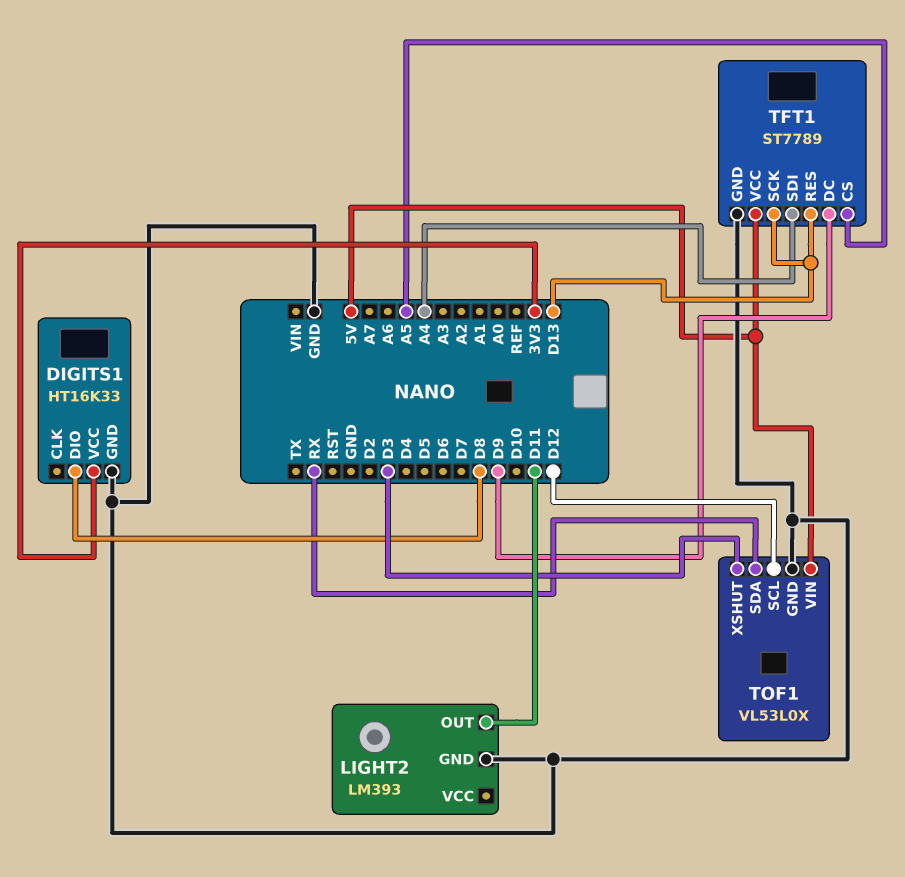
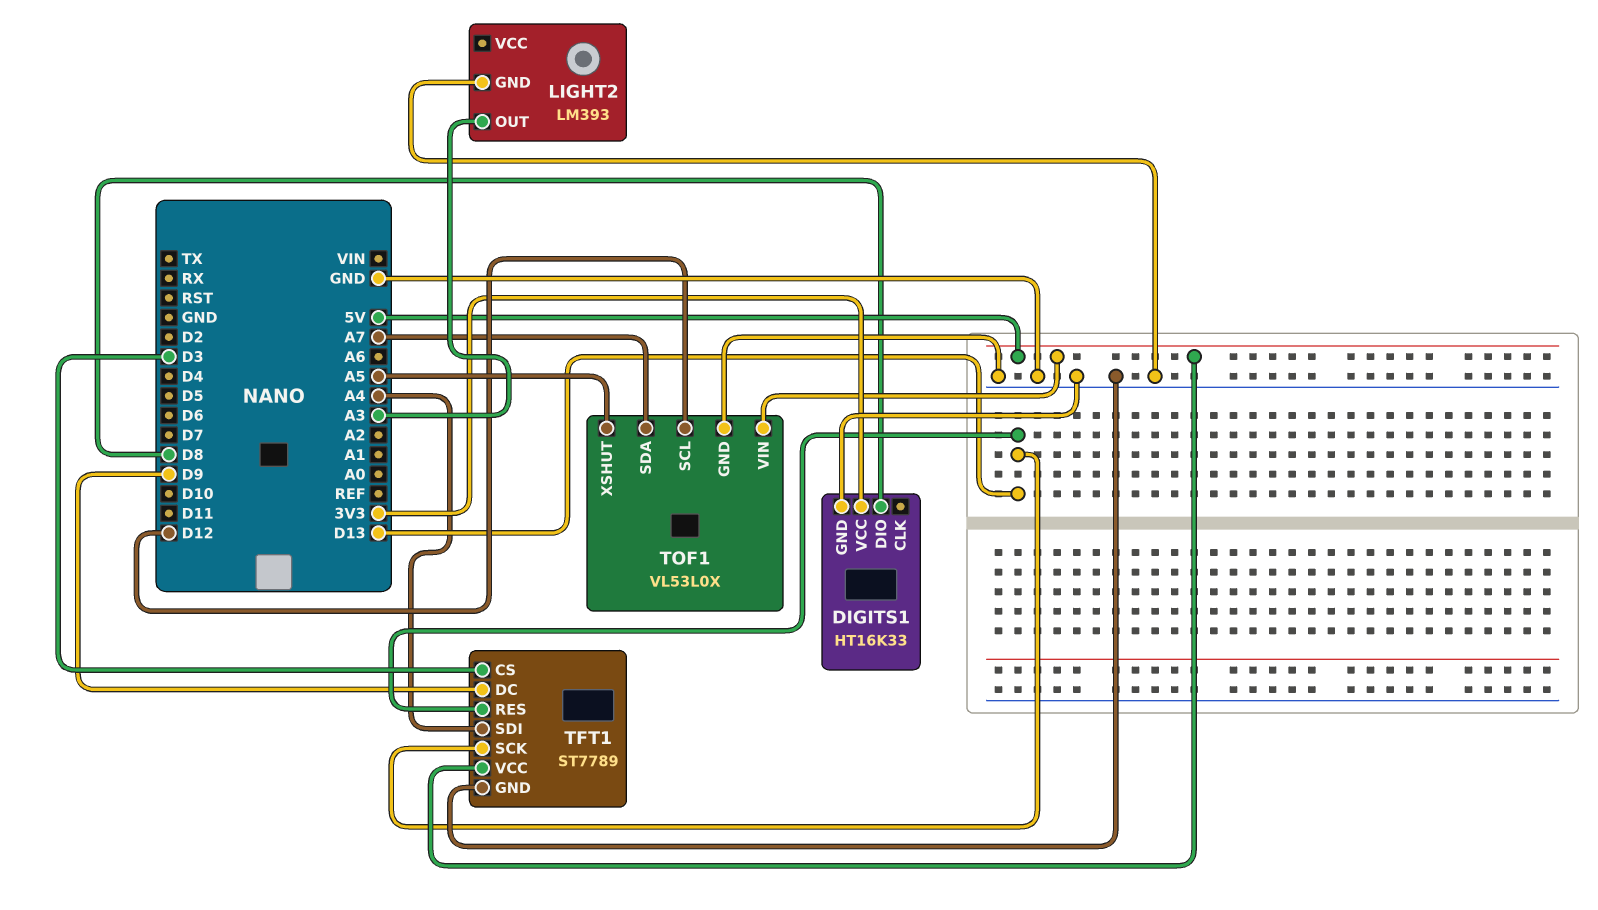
LIGHT2 pin OUT: D11 -> A3
TFT1 pin CS: A5 -> D3
TOF1 pin SDA: RX -> A7
TOF1 pin XSHUT: D3 -> A5

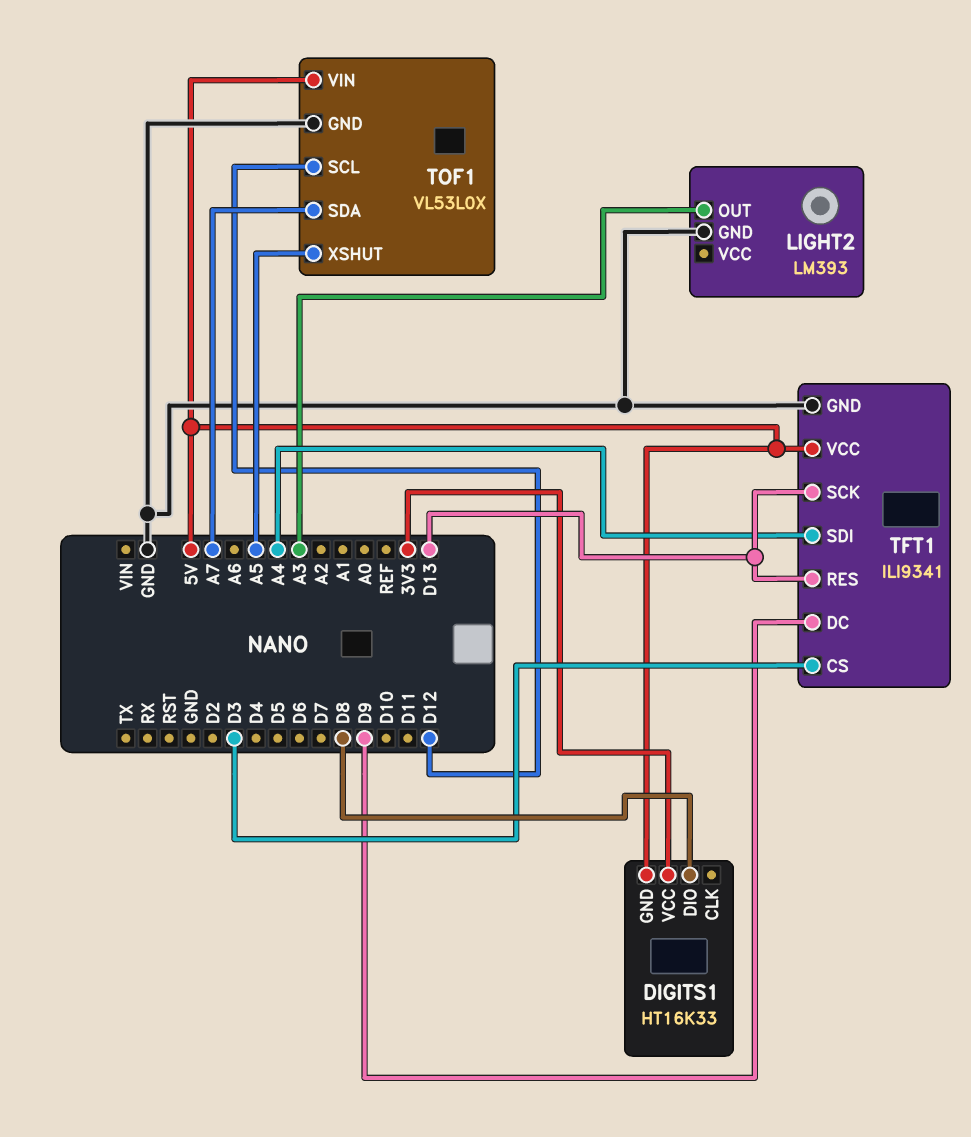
DIGITS1 pin GND: GND -> 5V
TFT1: ST7789 -> ILI9341

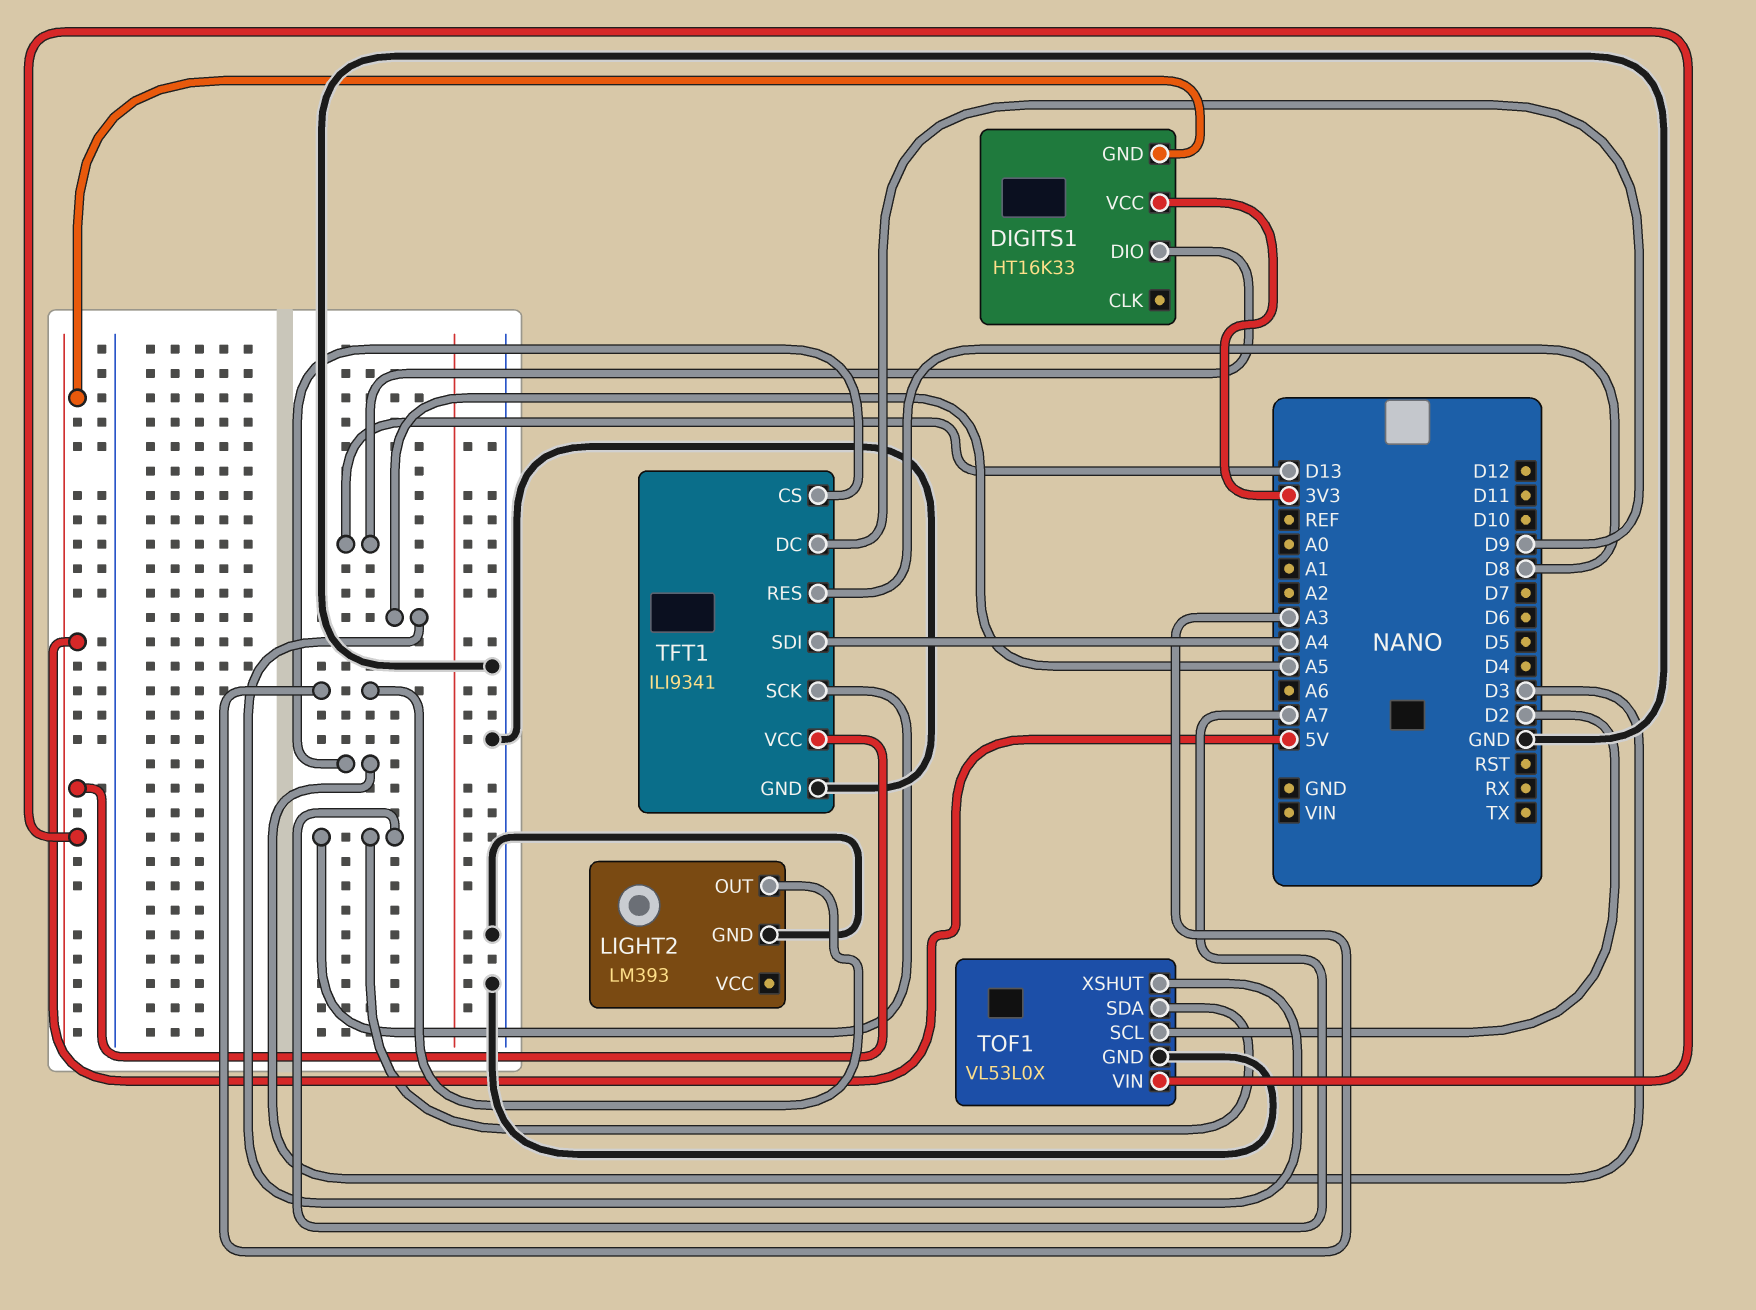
DIGITS1 pin DIO: D8 -> D13
TFT1 pin RES: D13 -> D8
TFT1 pin SCK: D13 -> A7
TOF1 pin SCL: D12 -> D2

